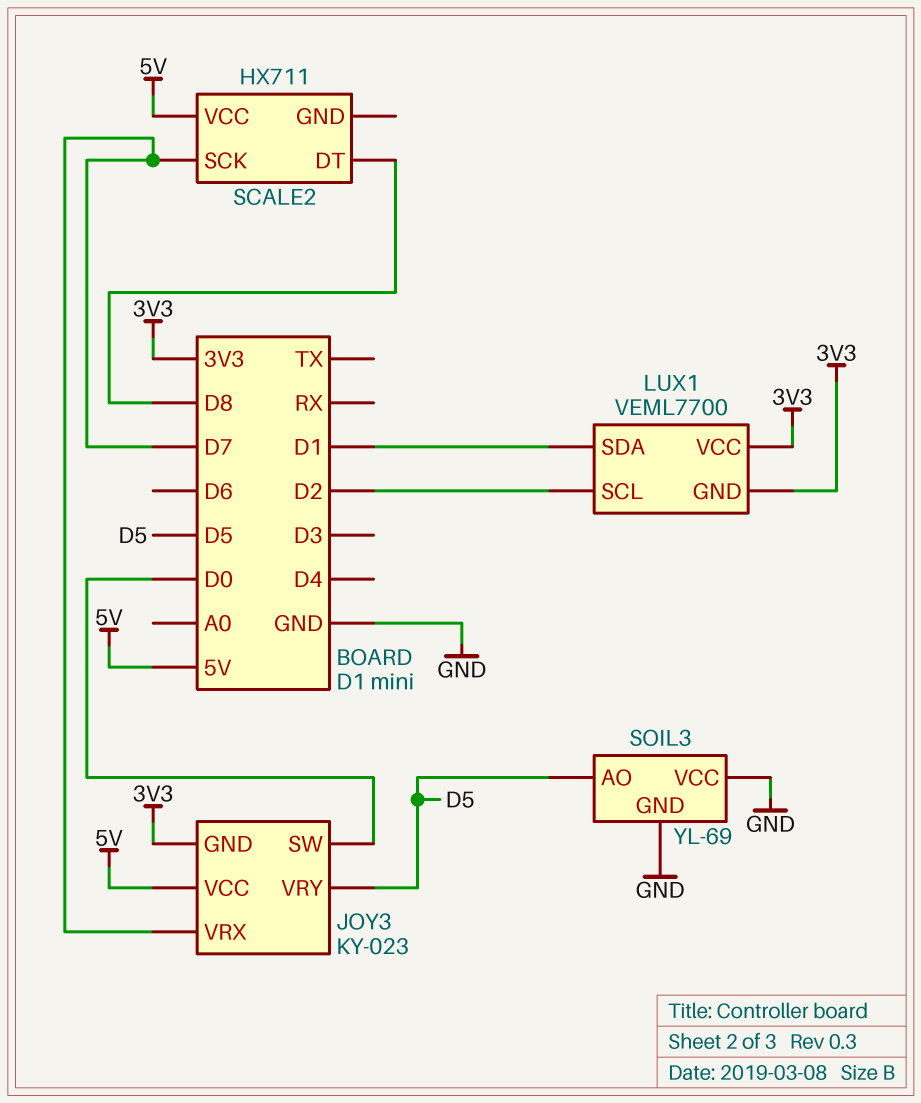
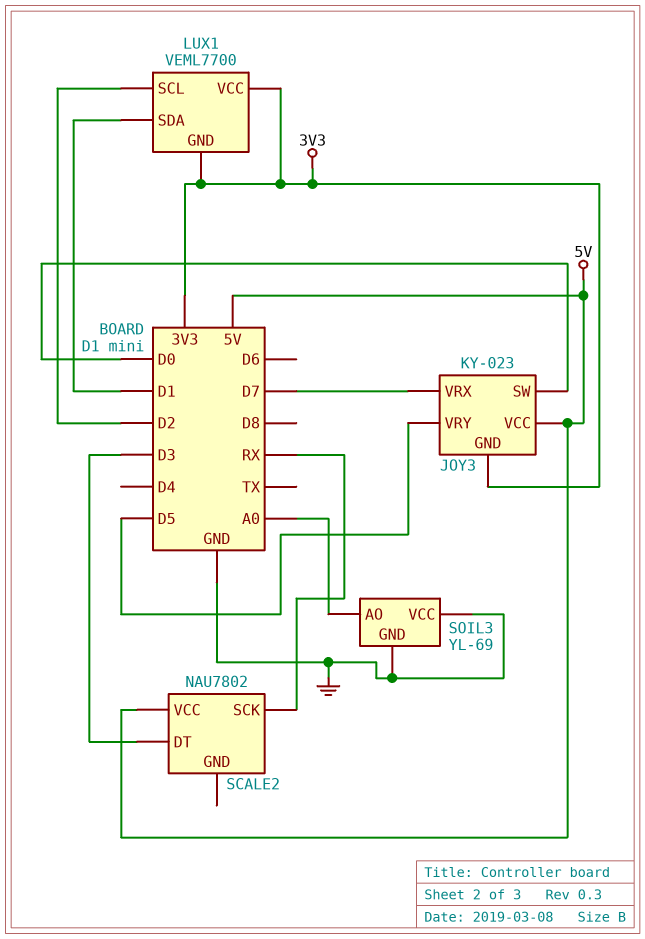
SCALE2: HX711 -> NAU7802
SCALE2 pin DT: D8 -> D3
SCALE2 pin SCK: D7 -> RX
SOIL3 pin AO: D5 -> A0

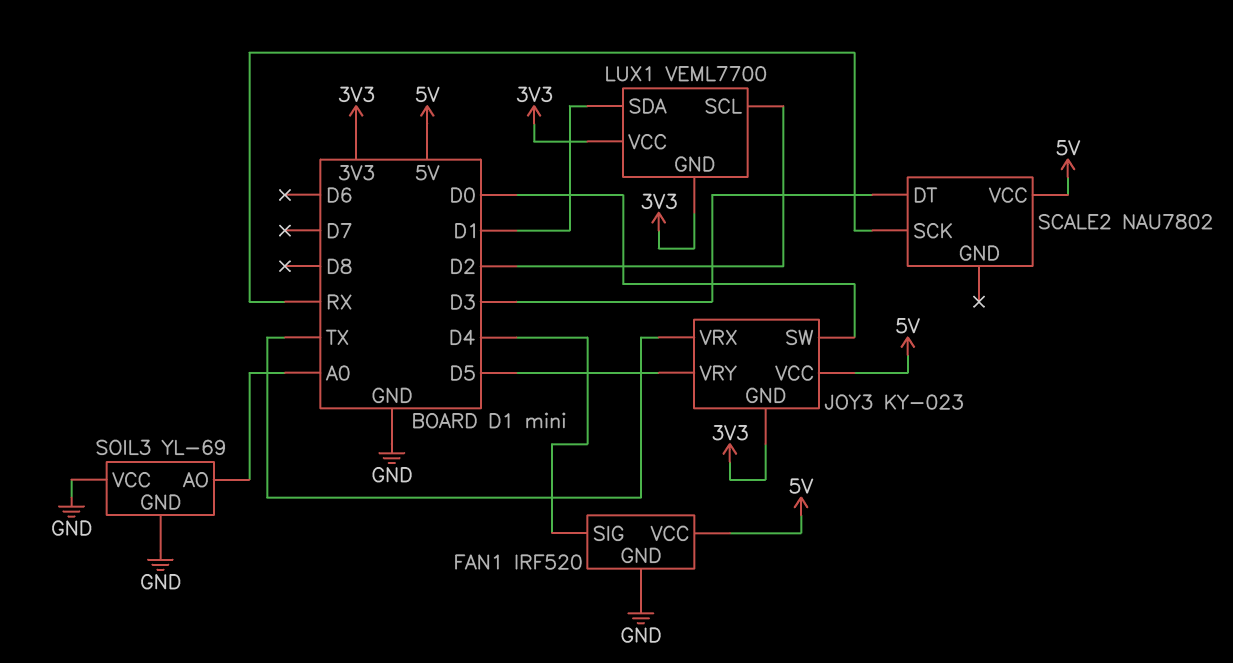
FAN1: none -> IRF520
FAN1 pin GND: none -> GND
FAN1 pin SIG: none -> D4
FAN1 pin VCC: none -> 5V
JOY3 pin VRX: D7 -> TX

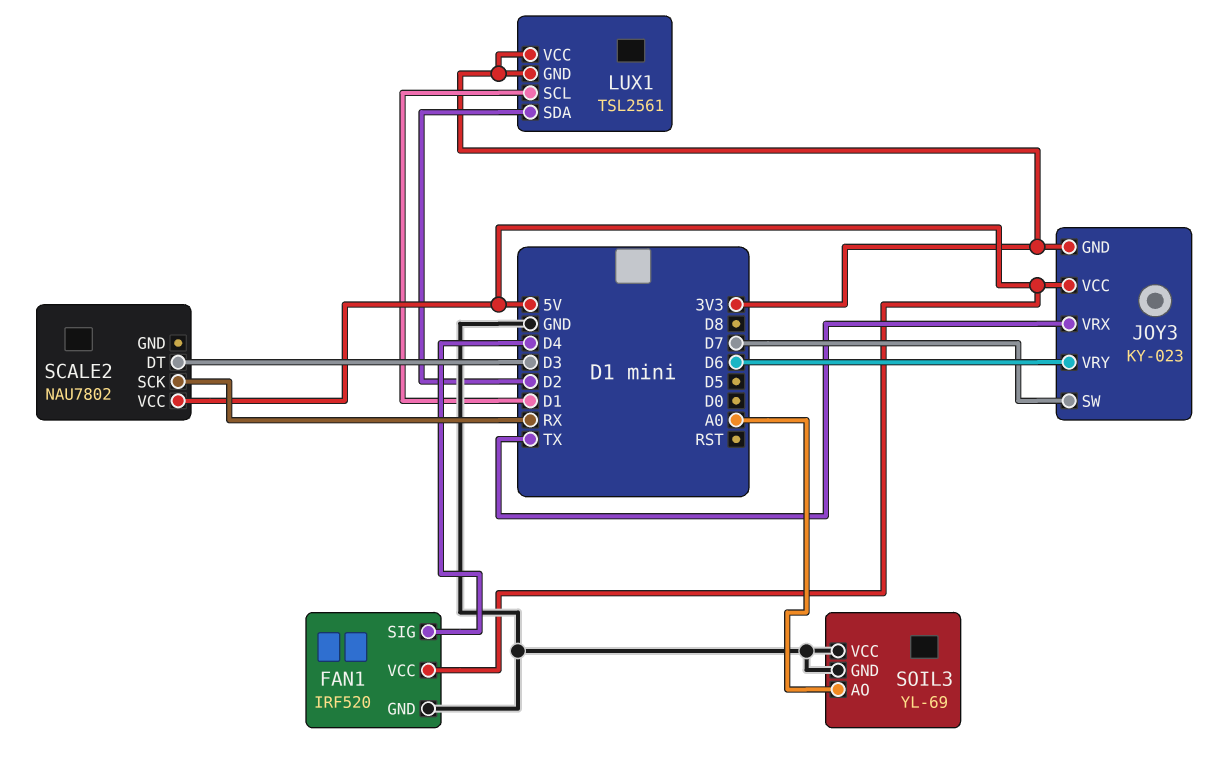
JOY3 pin SW: D0 -> D7
JOY3 pin VRY: D5 -> D6
LUX1: VEML7700 -> TSL2561
LUX1 pin SCL: D2 -> D1
LUX1 pin SDA: D1 -> D2

